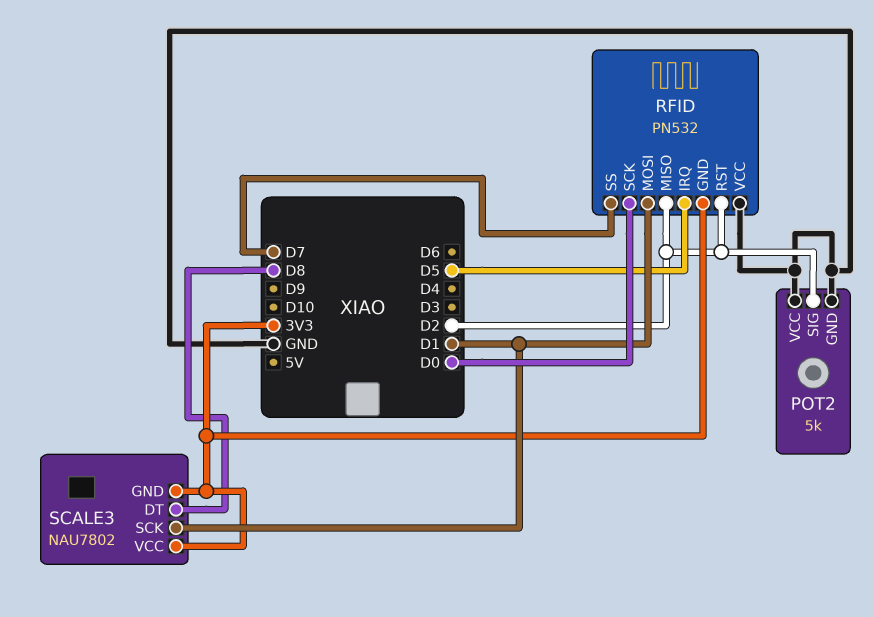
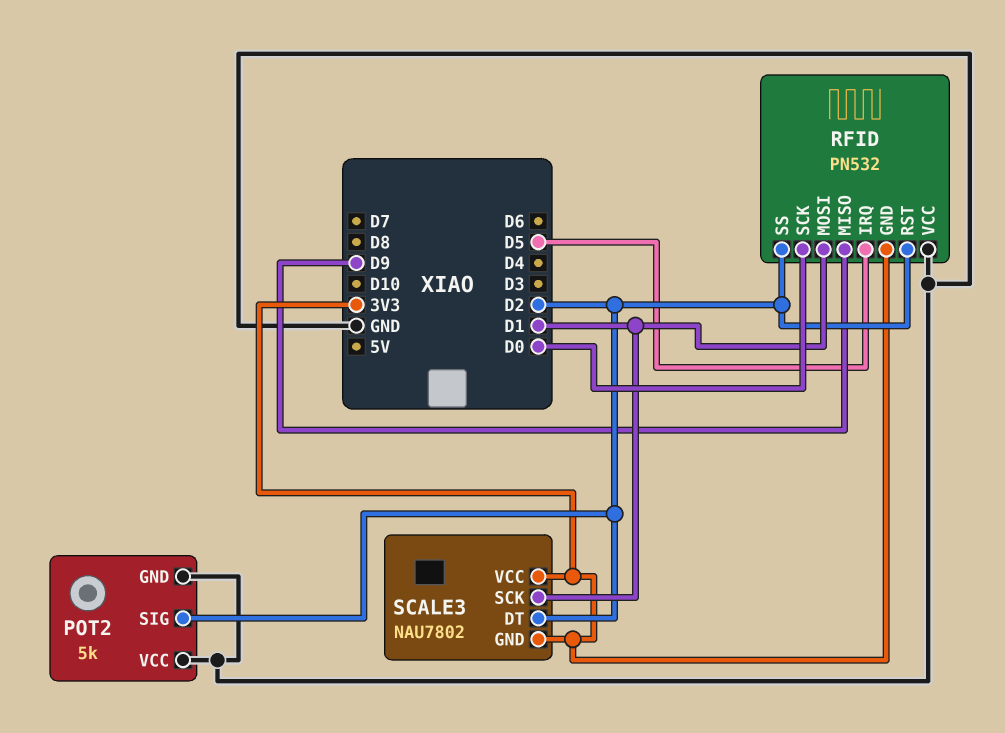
RFID pin MISO: D2 -> D9
RFID pin SS: D7 -> D2
SCALE3 pin DT: D8 -> D2

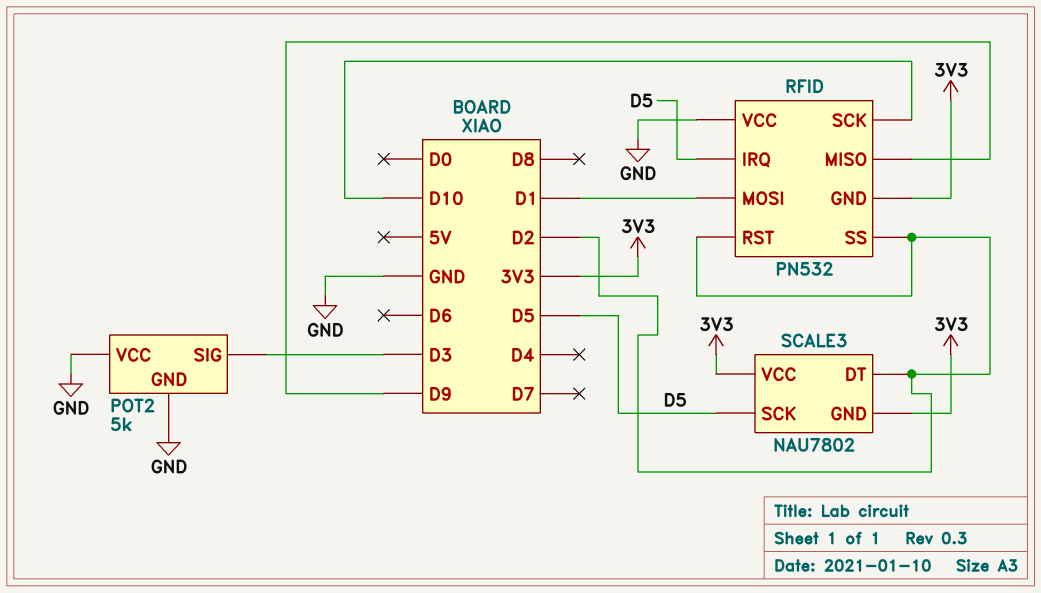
POT2 pin SIG: D2 -> D3
RFID pin SCK: D0 -> D10
SCALE3 pin SCK: D1 -> D5

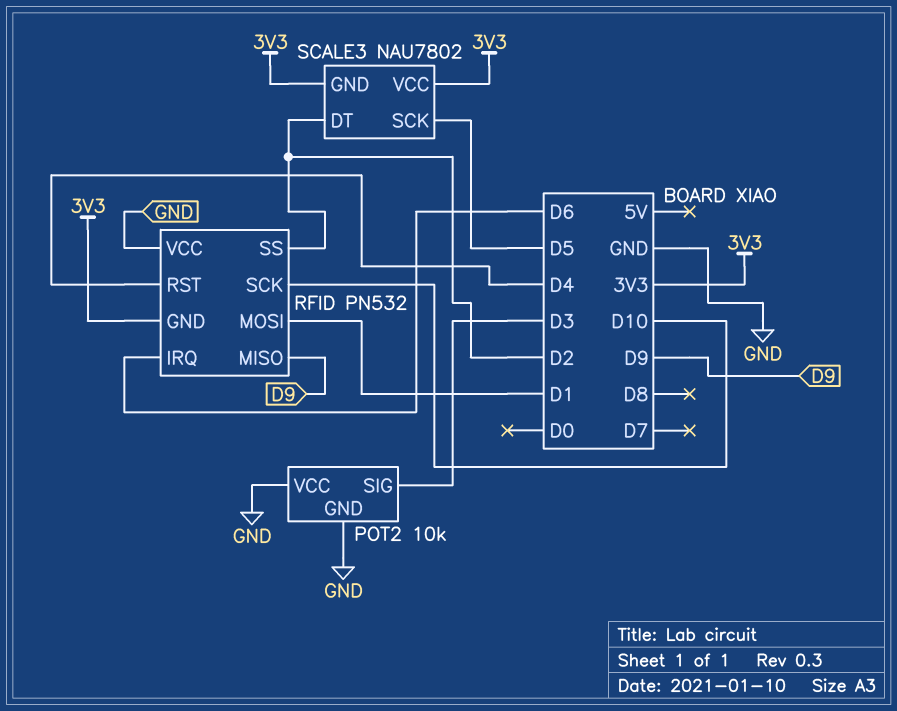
POT2: 5k -> 10k
RFID pin IRQ: D5 -> D6
RFID pin RST: D2 -> D4

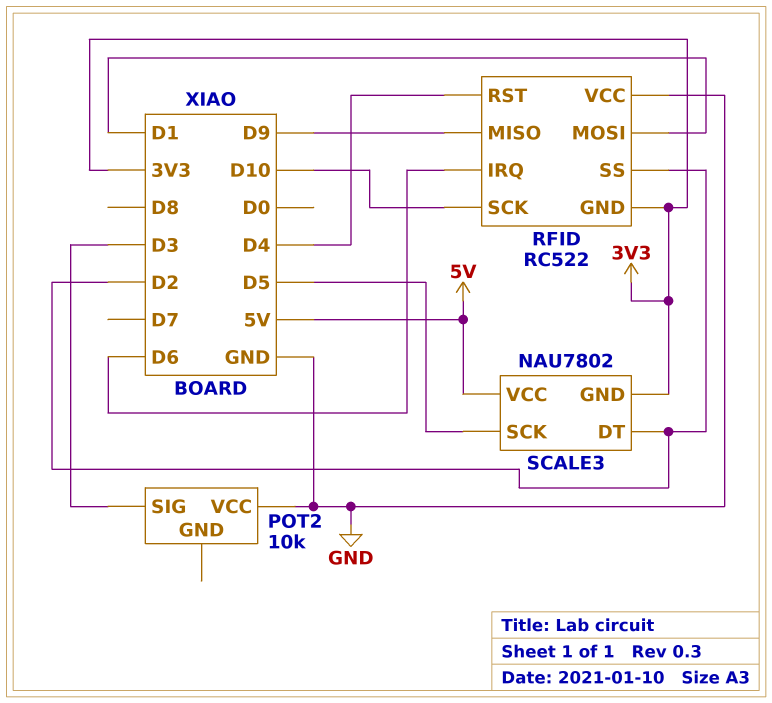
POT2 pin GND: GND -> none
RFID: PN532 -> RC522
SCALE3 pin VCC: 3V3 -> 5V

